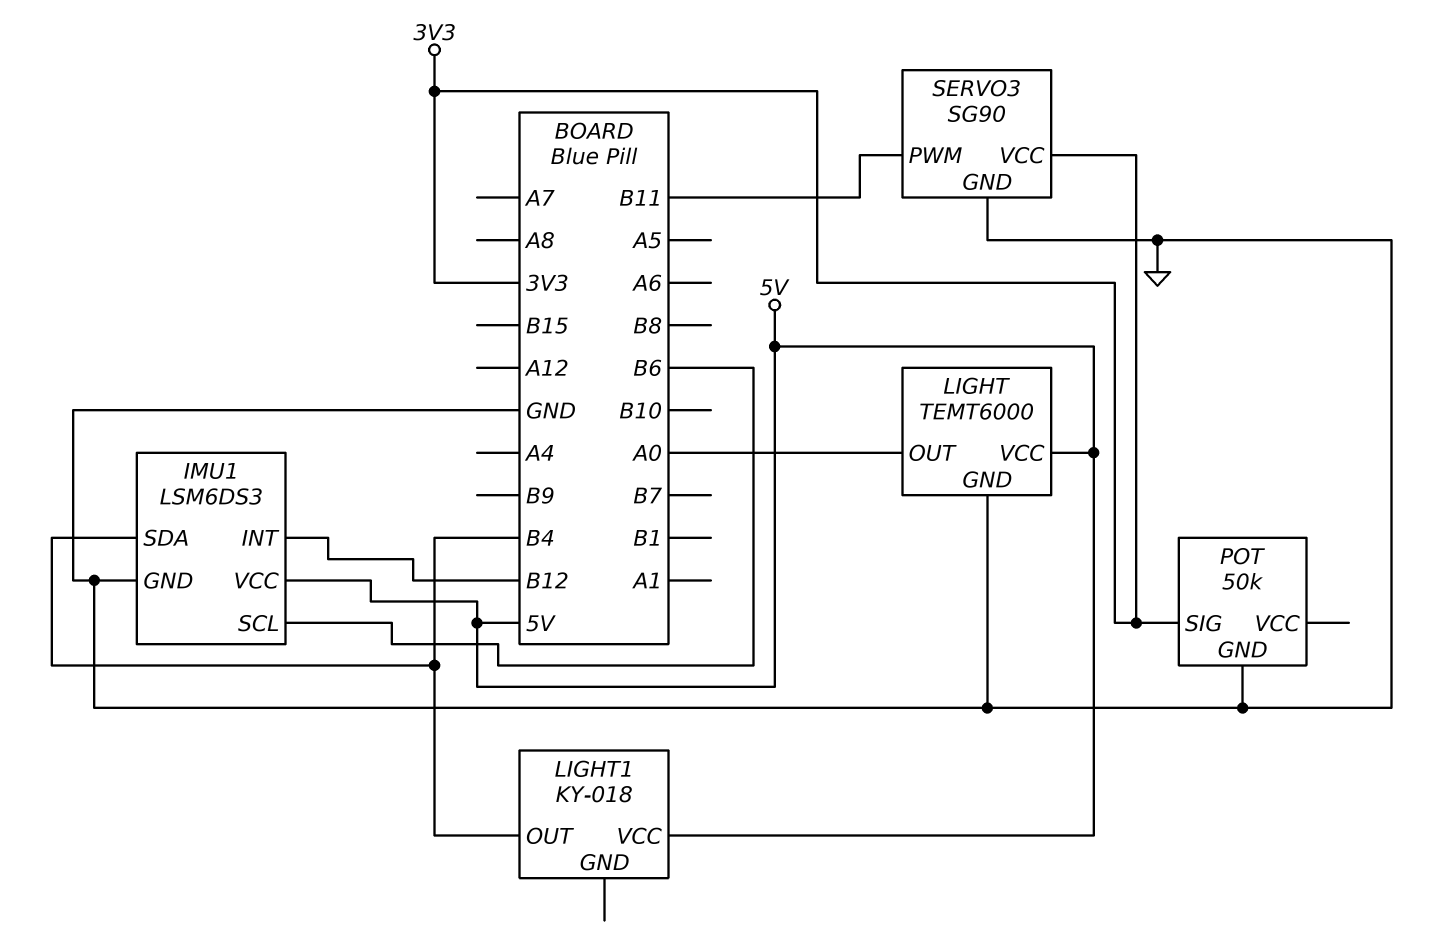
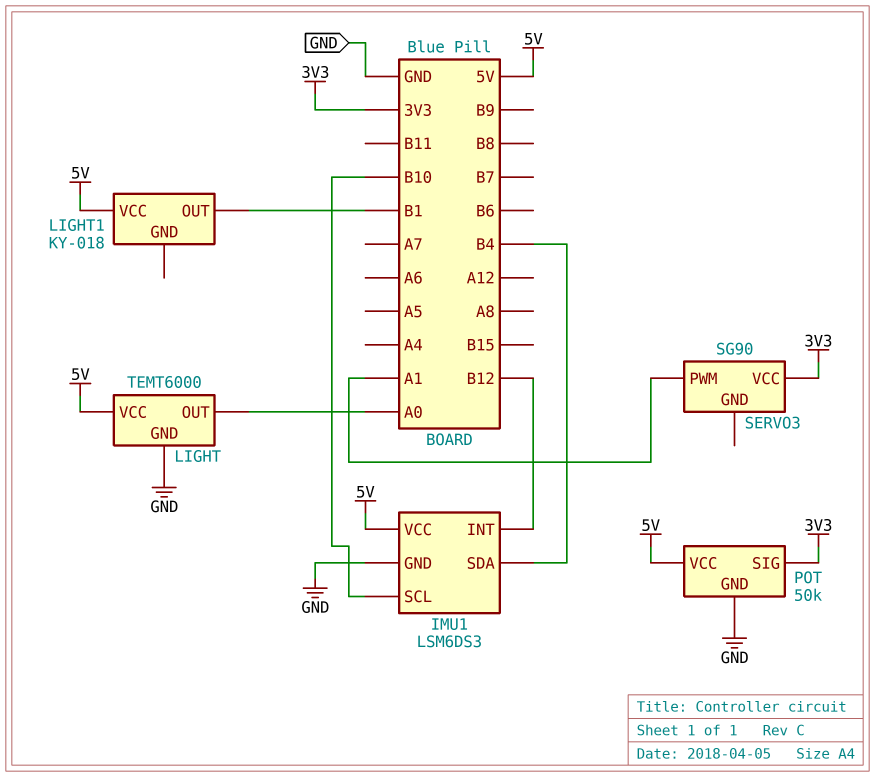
IMU1 pin SCL: B6 -> B10
LIGHT1 pin OUT: B4 -> B1
POT pin VCC: none -> 5V
SERVO3 pin GND: GND -> none
SERVO3 pin PWM: B11 -> A1

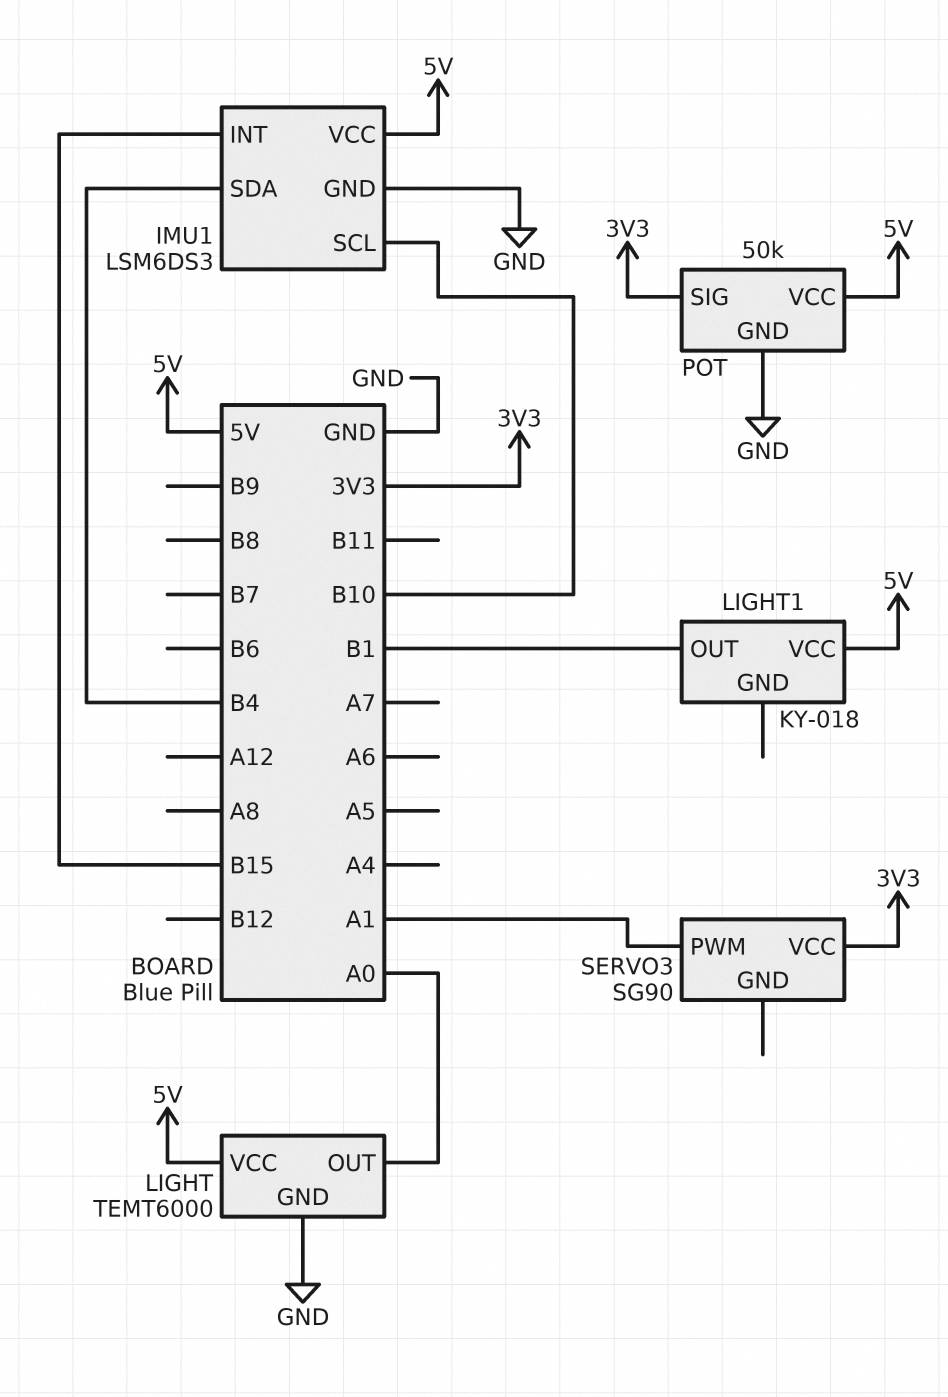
IMU1 pin INT: B12 -> B15

